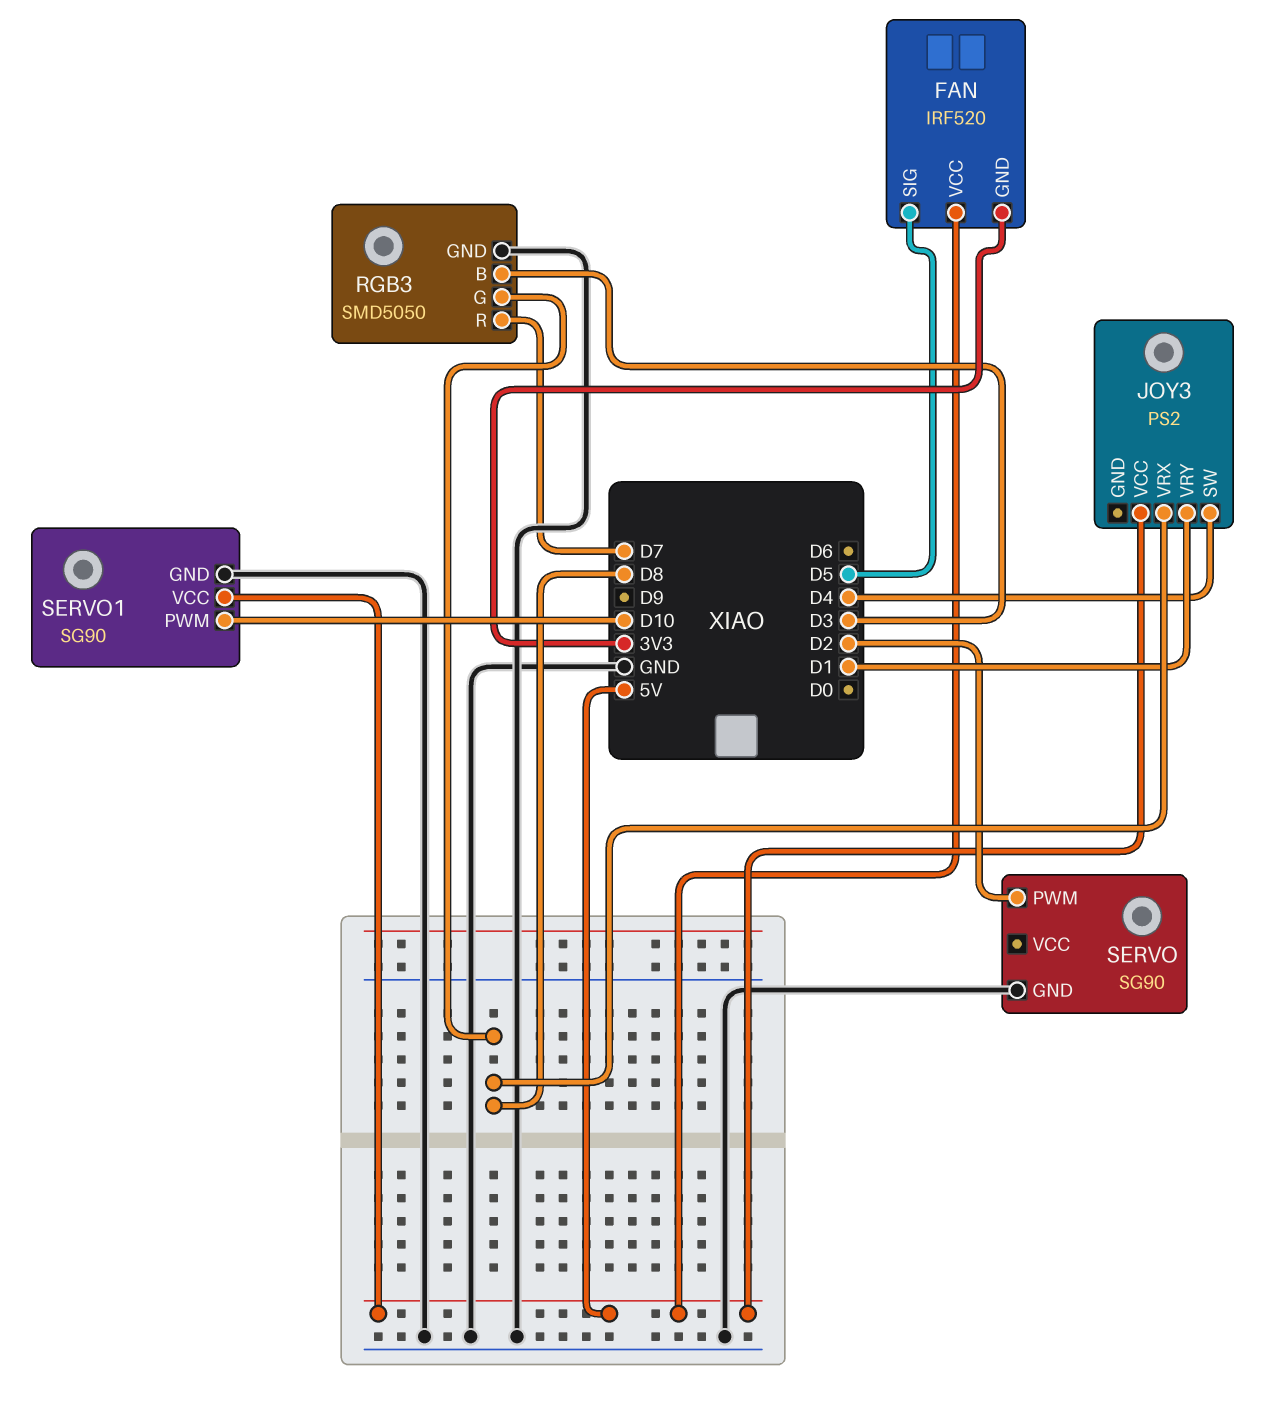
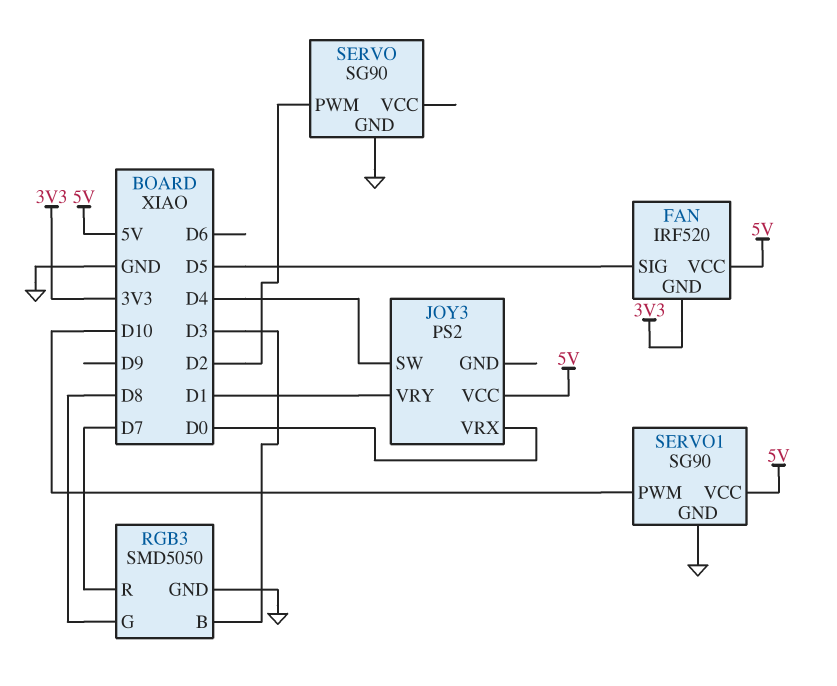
JOY3 pin VRX: D8 -> D0

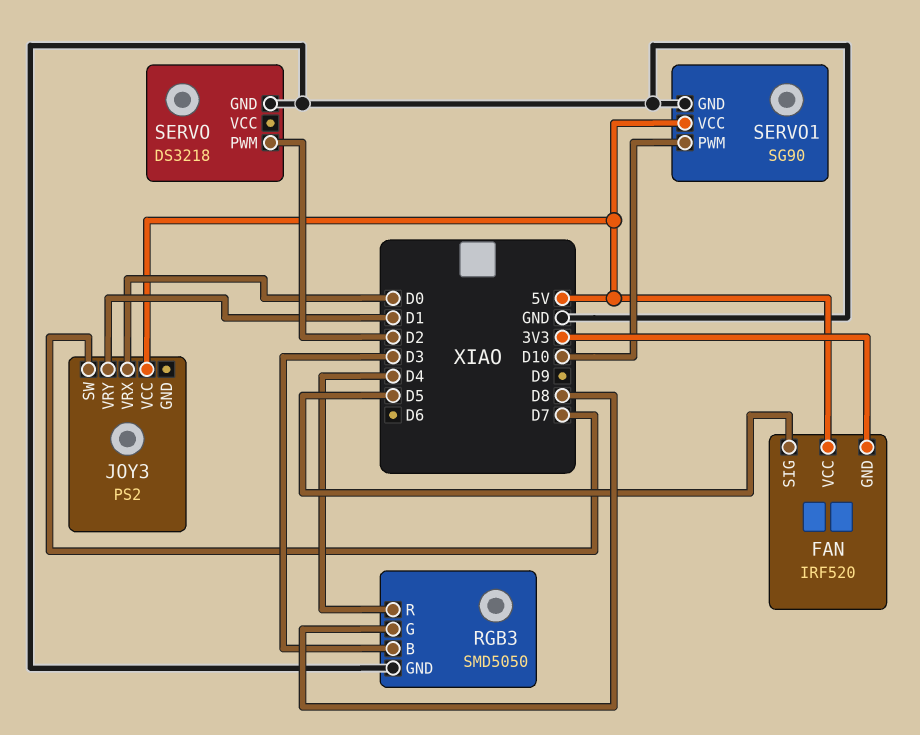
JOY3 pin SW: D4 -> D7
RGB3 pin R: D7 -> D4
SERVO: SG90 -> DS3218

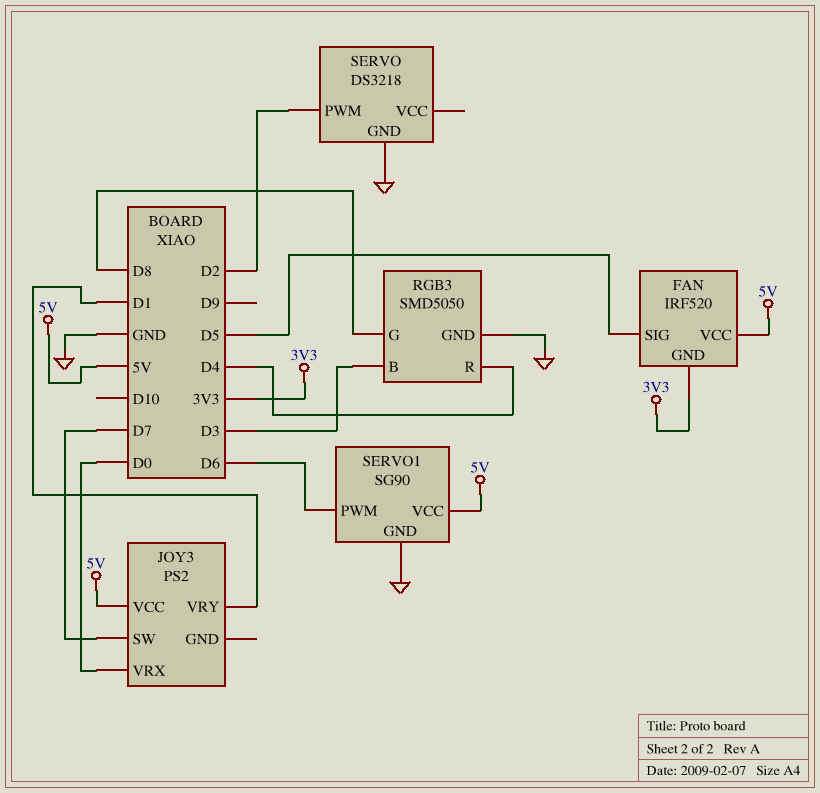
SERVO1 pin PWM: D10 -> D6

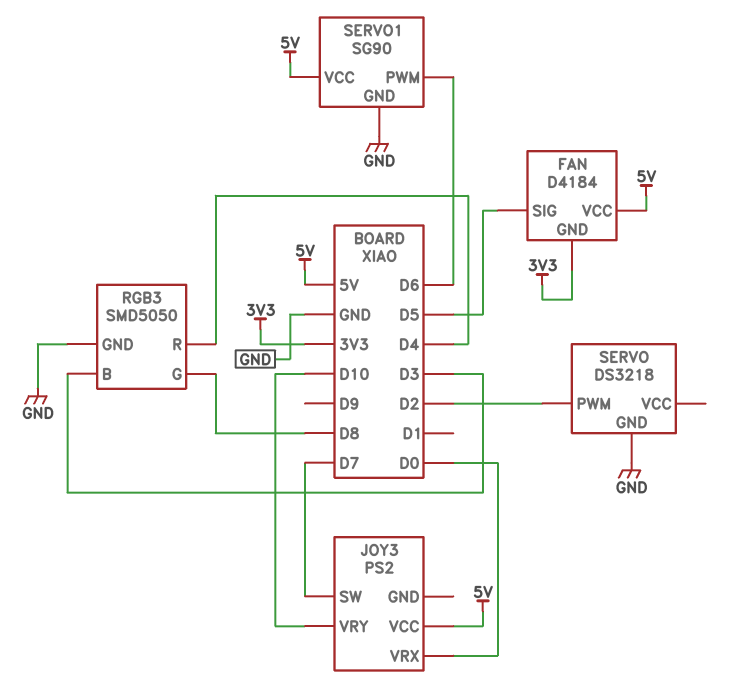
FAN: IRF520 -> D4184
JOY3 pin VRY: D1 -> D10

